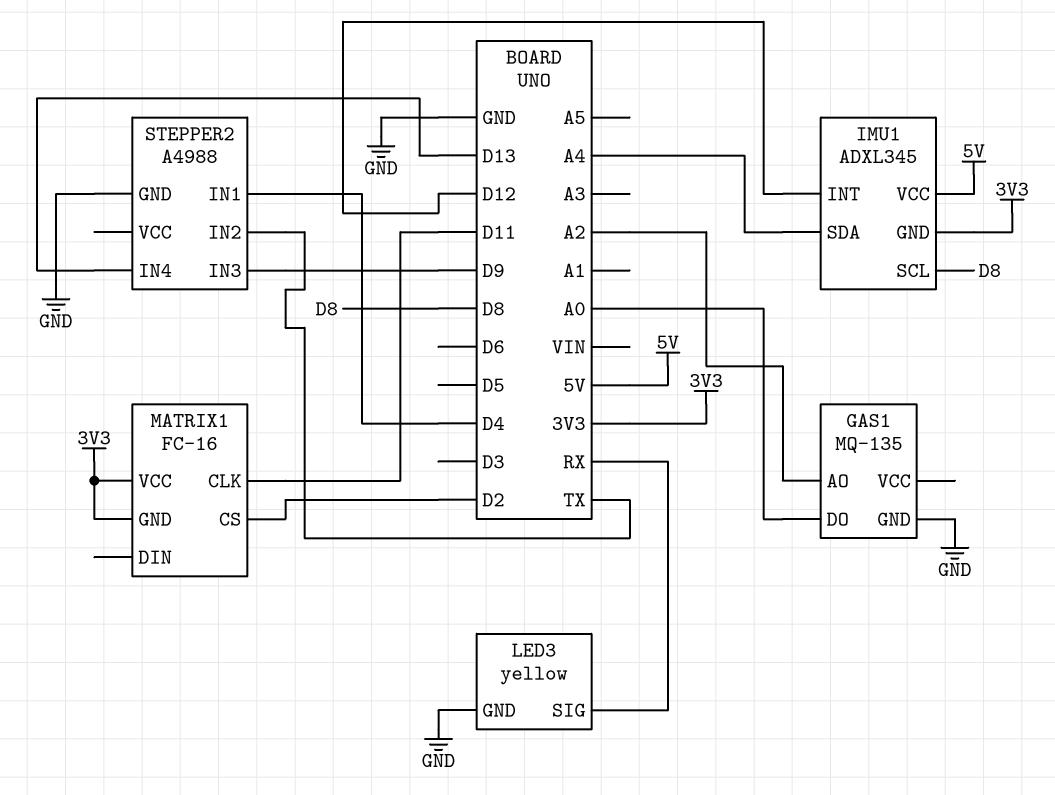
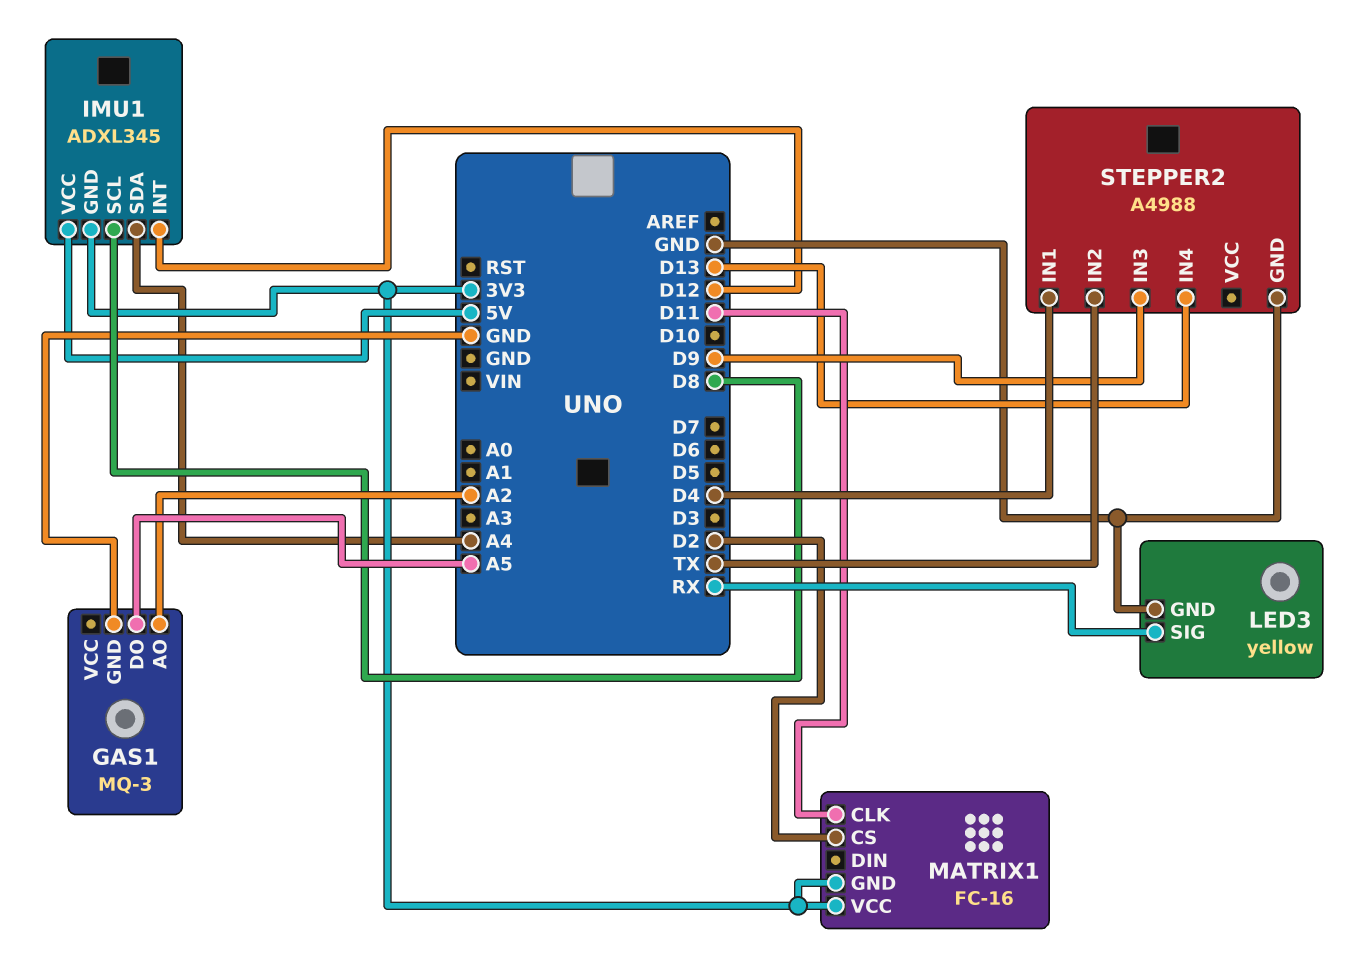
GAS1: MQ-135 -> MQ-3
GAS1 pin DO: A0 -> A5

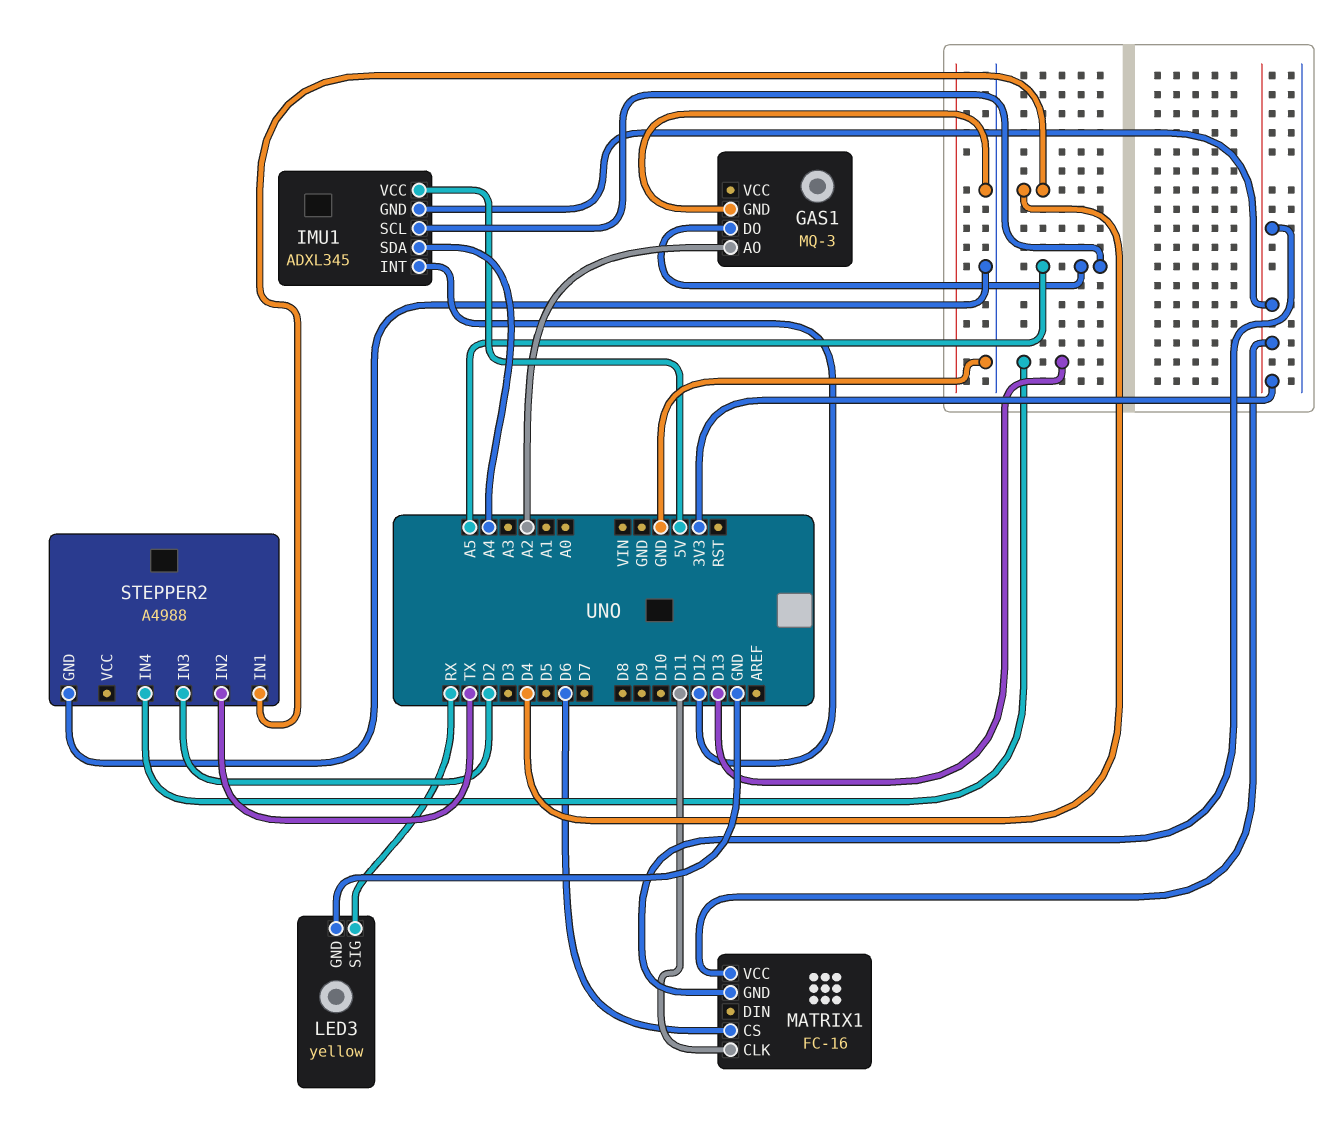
IMU1 pin SCL: D8 -> A5
MATRIX1 pin CS: D2 -> D6
STEPPER2 pin IN3: D9 -> D2

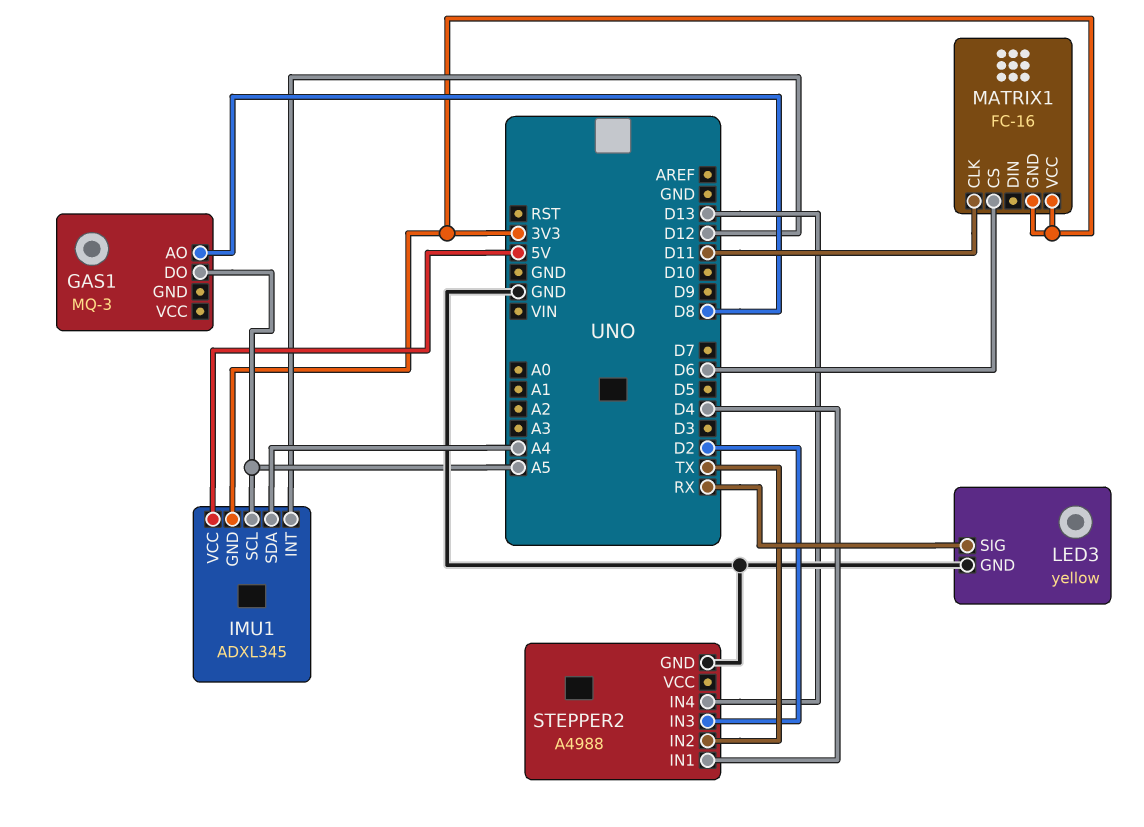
GAS1 pin AO: A2 -> D8
GAS1 pin GND: GND -> none

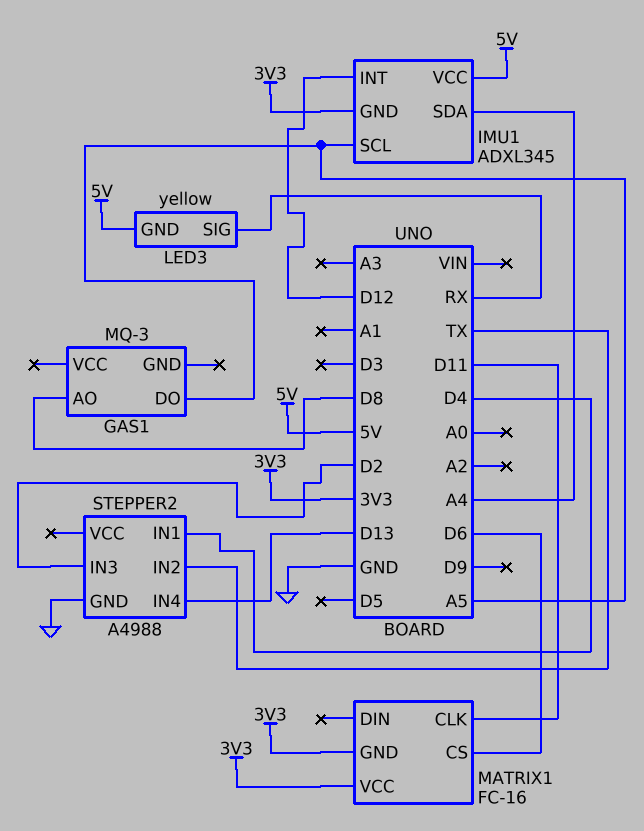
LED3 pin GND: GND -> 5V

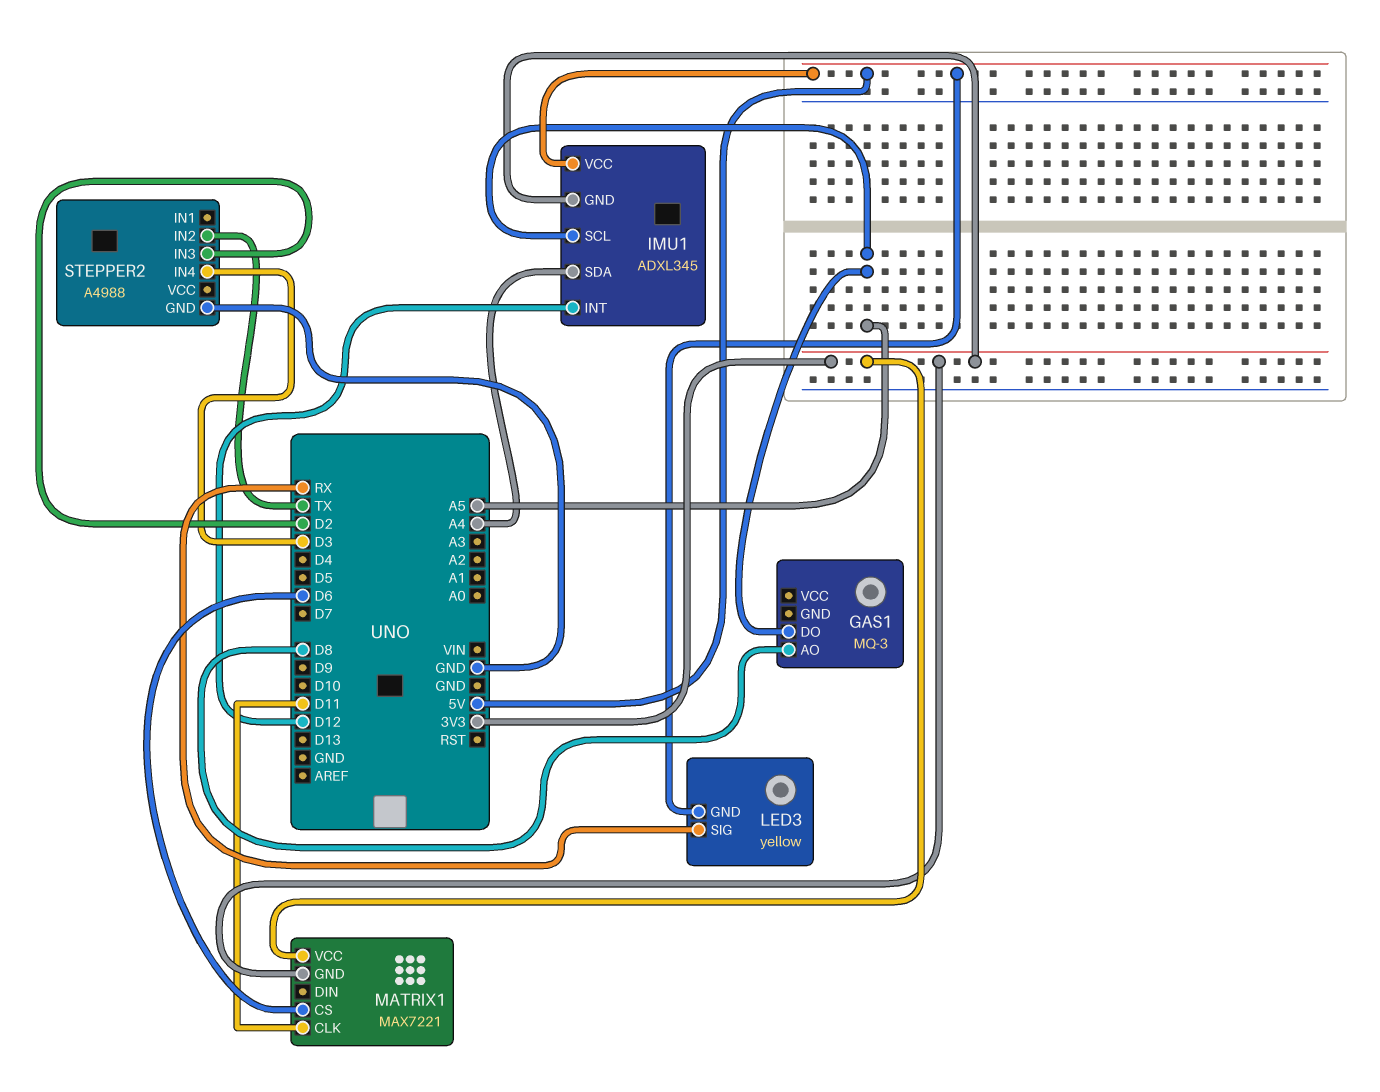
MATRIX1: FC-16 -> MAX7221
STEPPER2 pin IN1: D4 -> none
STEPPER2 pin IN4: D13 -> D3

